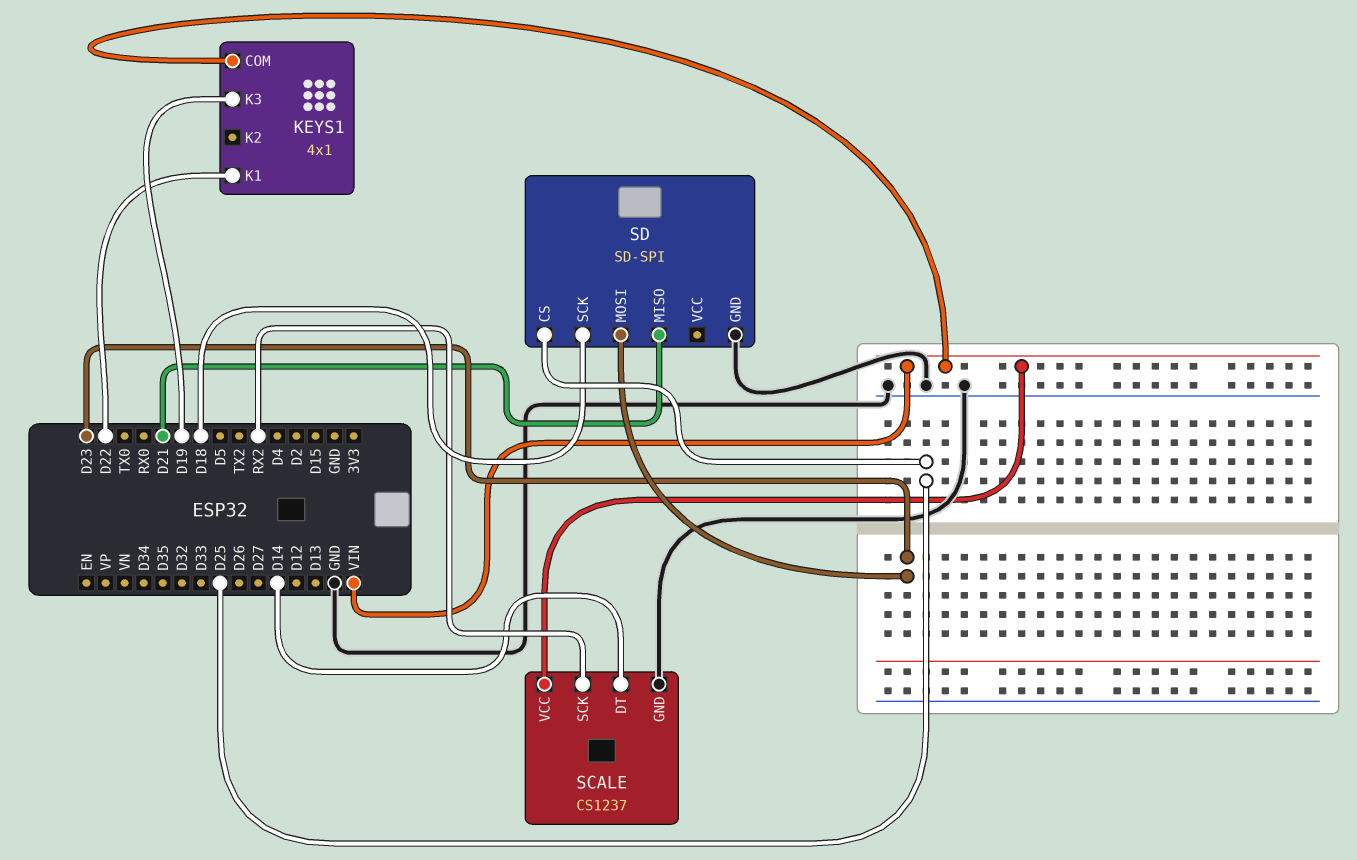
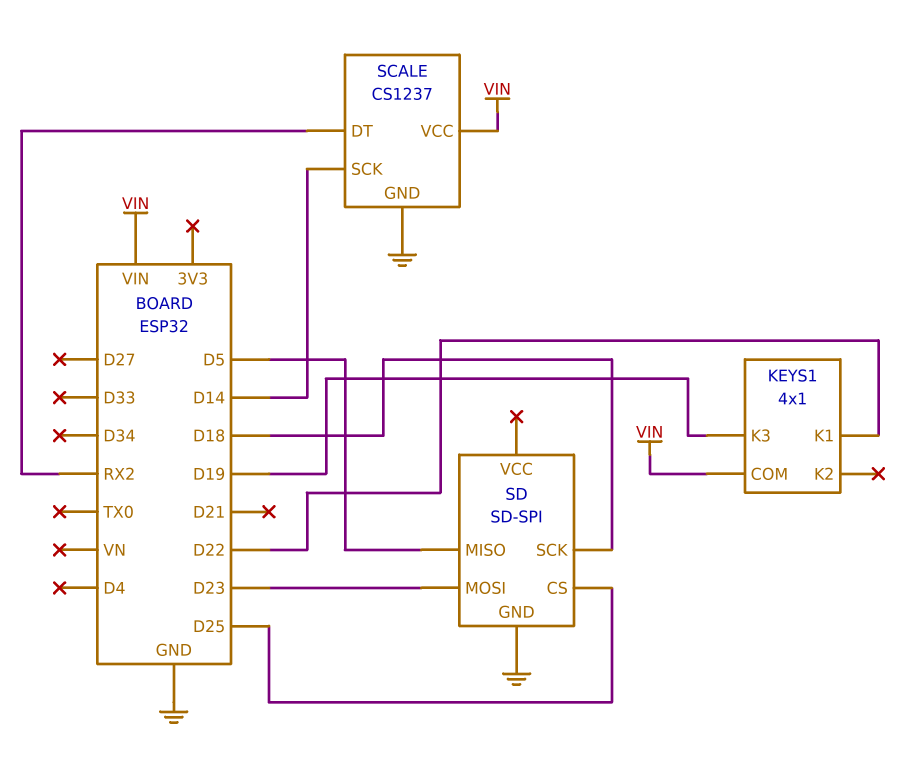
SCALE pin DT: D14 -> RX2
SCALE pin SCK: RX2 -> D14
SD pin MISO: D21 -> D5

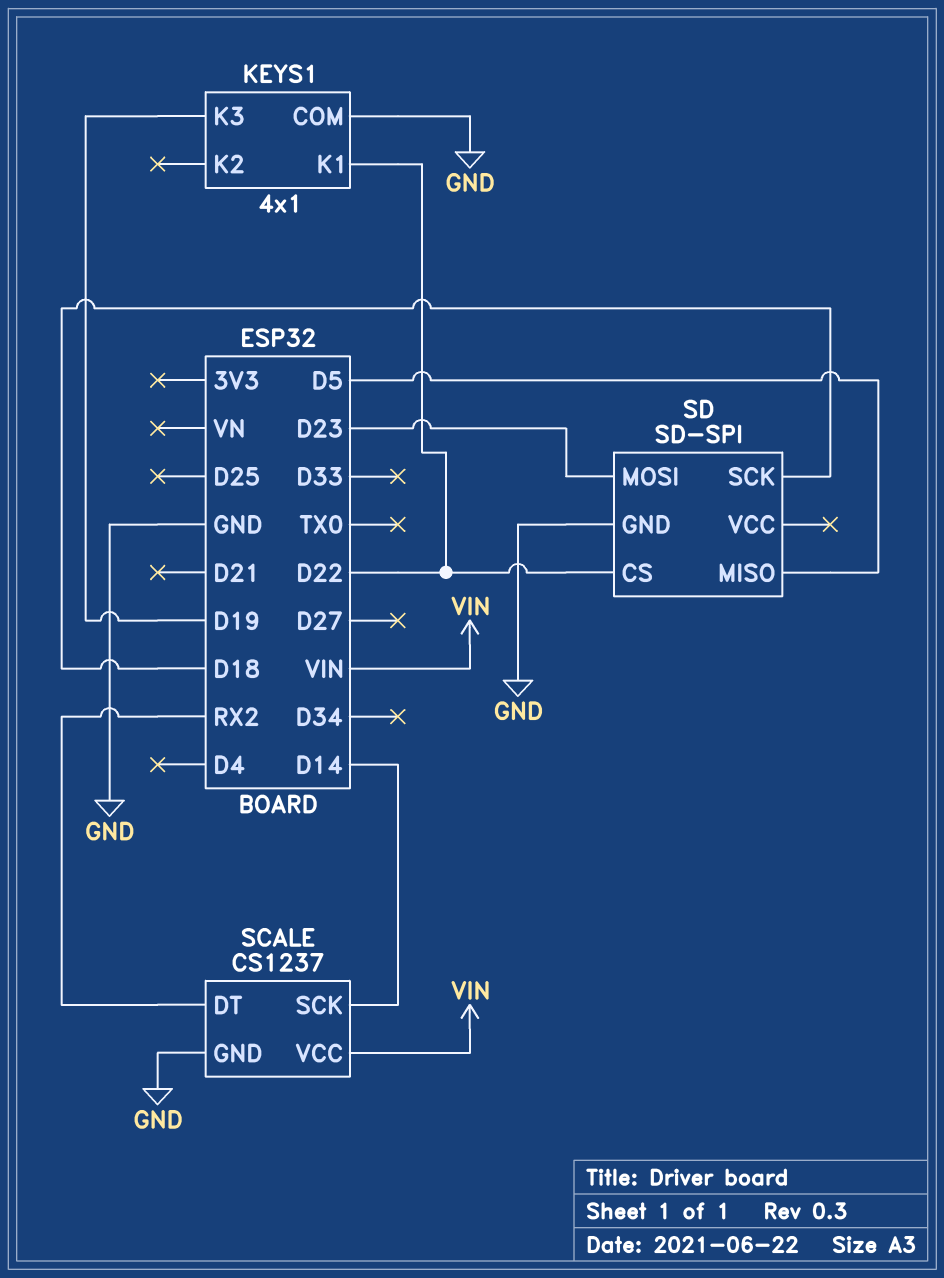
KEYS1 pin COM: VIN -> GND
SD pin CS: D25 -> D22

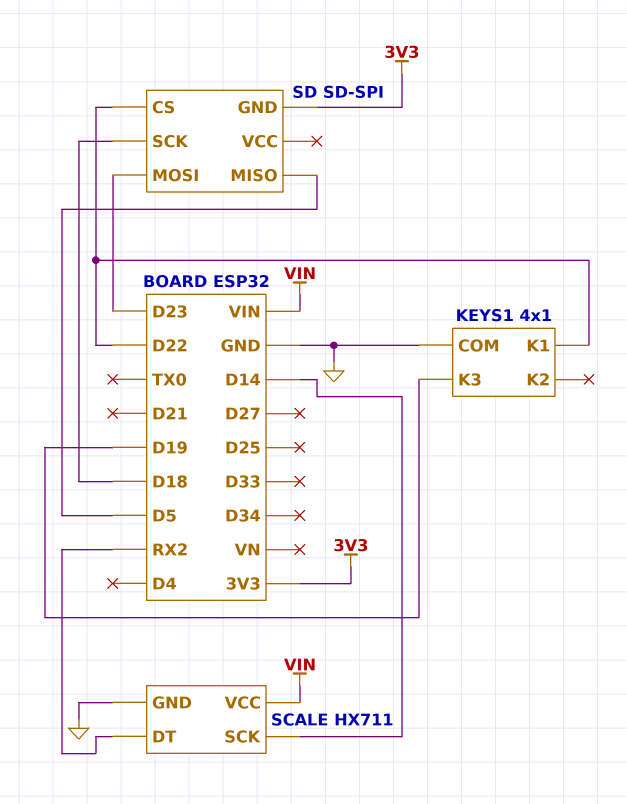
SCALE: CS1237 -> HX711
SD pin GND: GND -> 3V3

